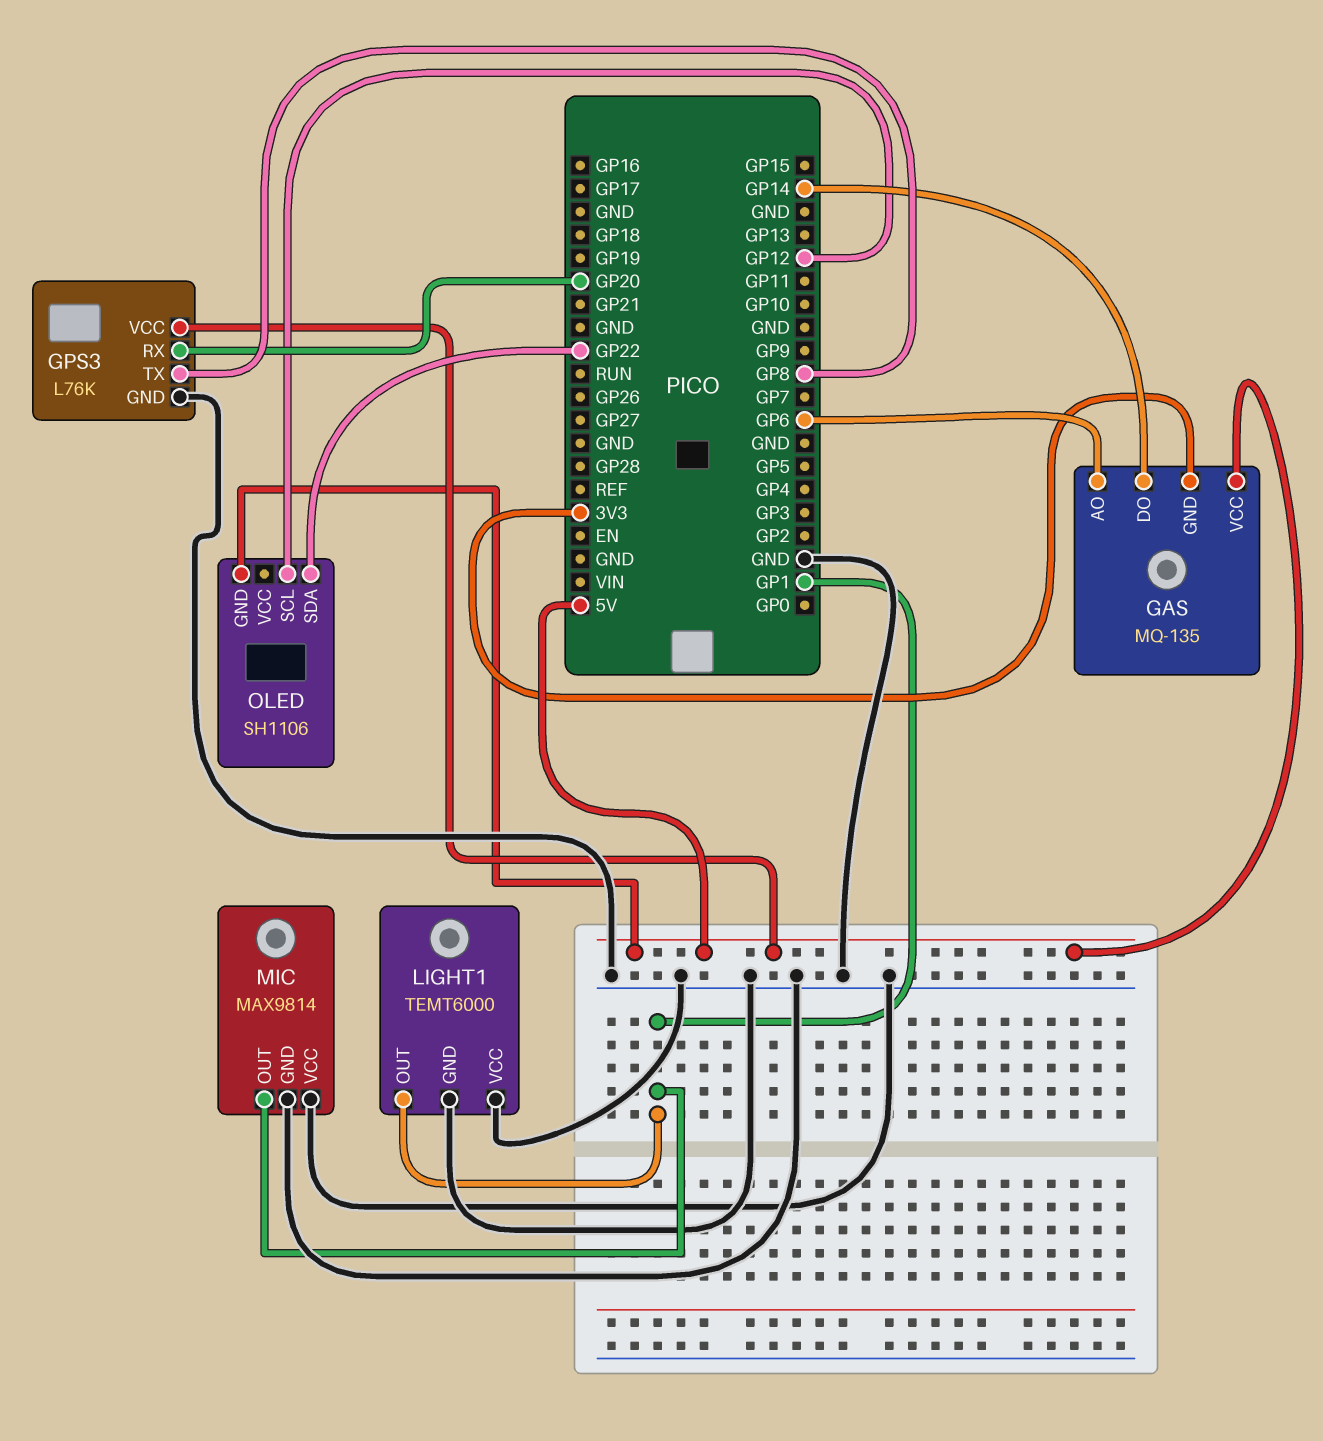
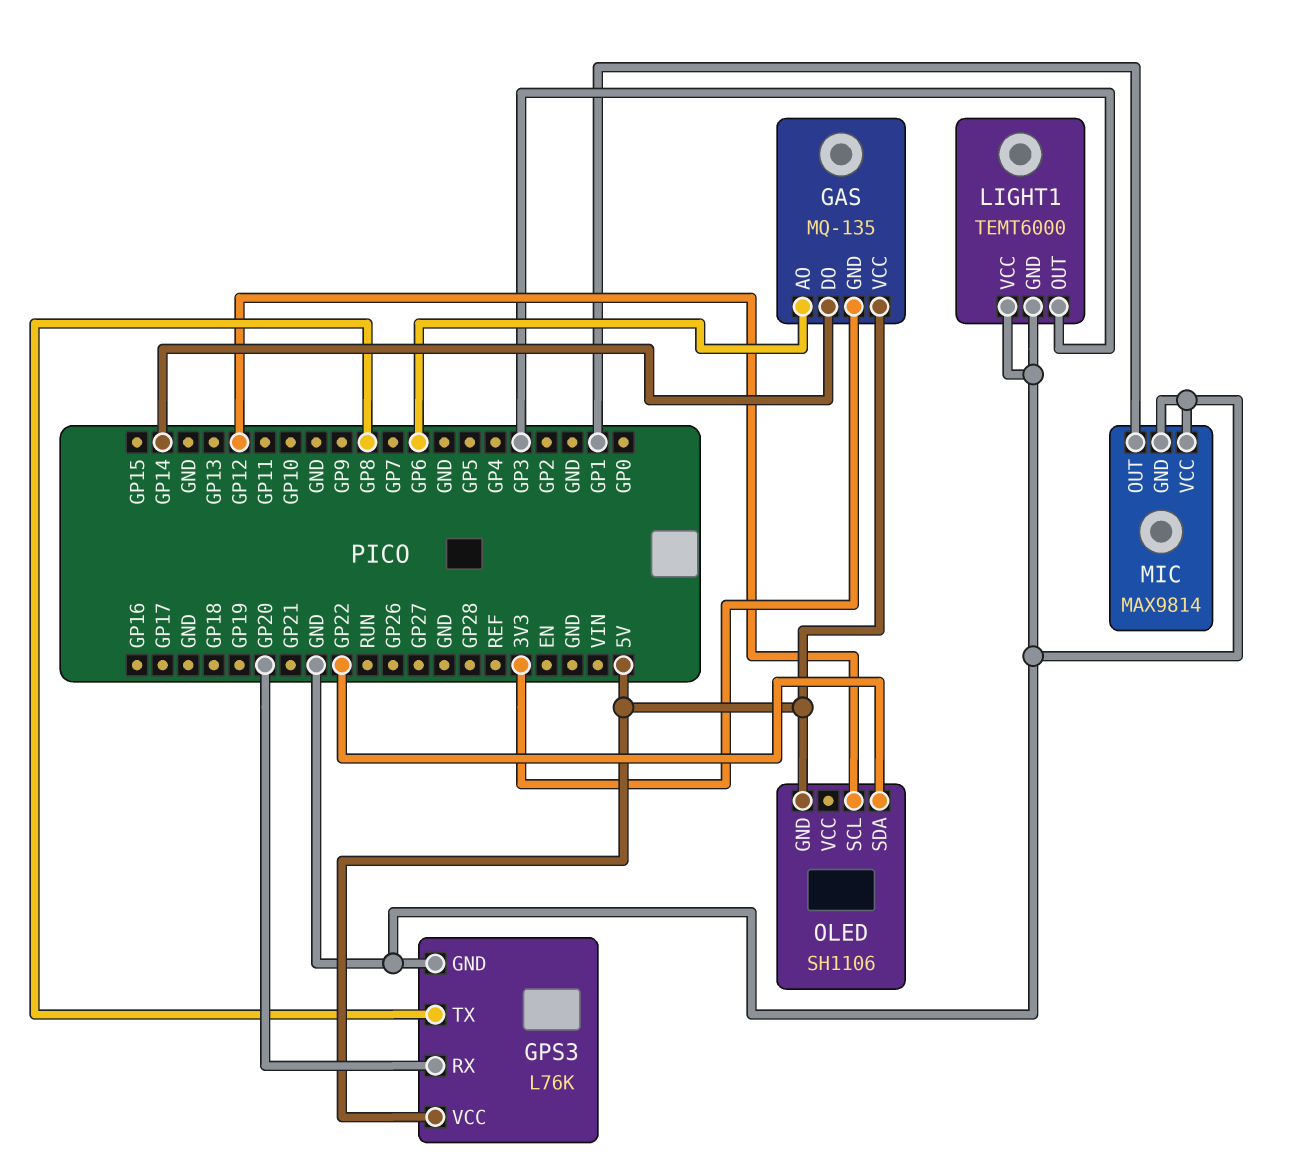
LIGHT1 pin OUT: GP1 -> GP3

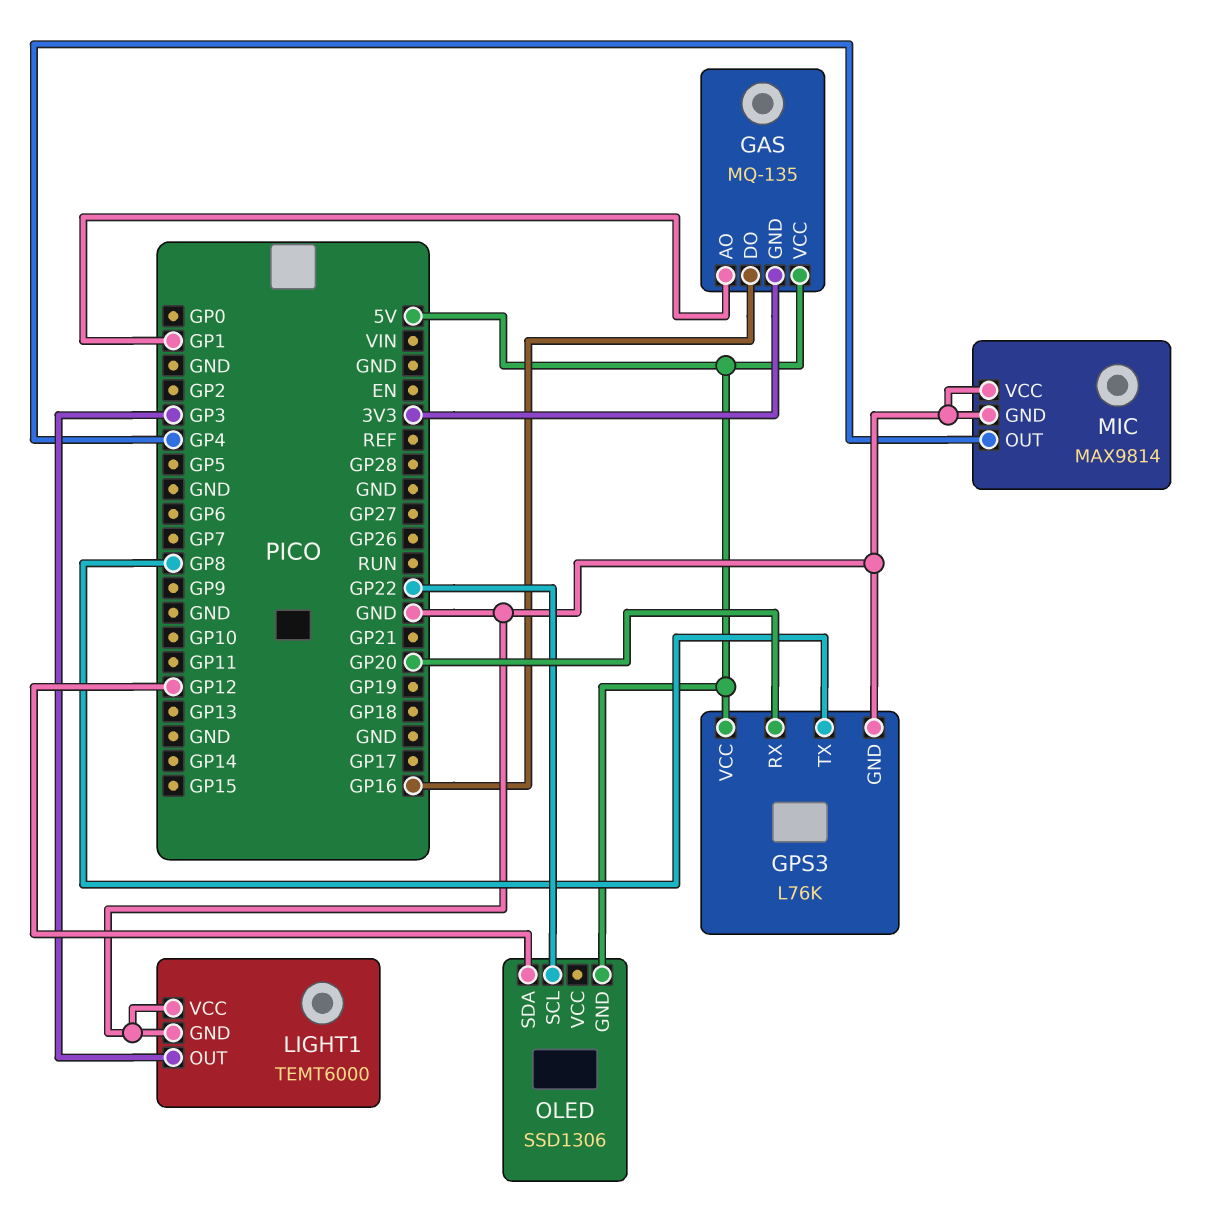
GAS pin AO: GP6 -> GP1
GAS pin DO: GP14 -> GP16
MIC pin OUT: GP1 -> GP4
OLED: SH1106 -> SSD1306
OLED pin SCL: GP12 -> GP22
OLED pin SDA: GP22 -> GP12

